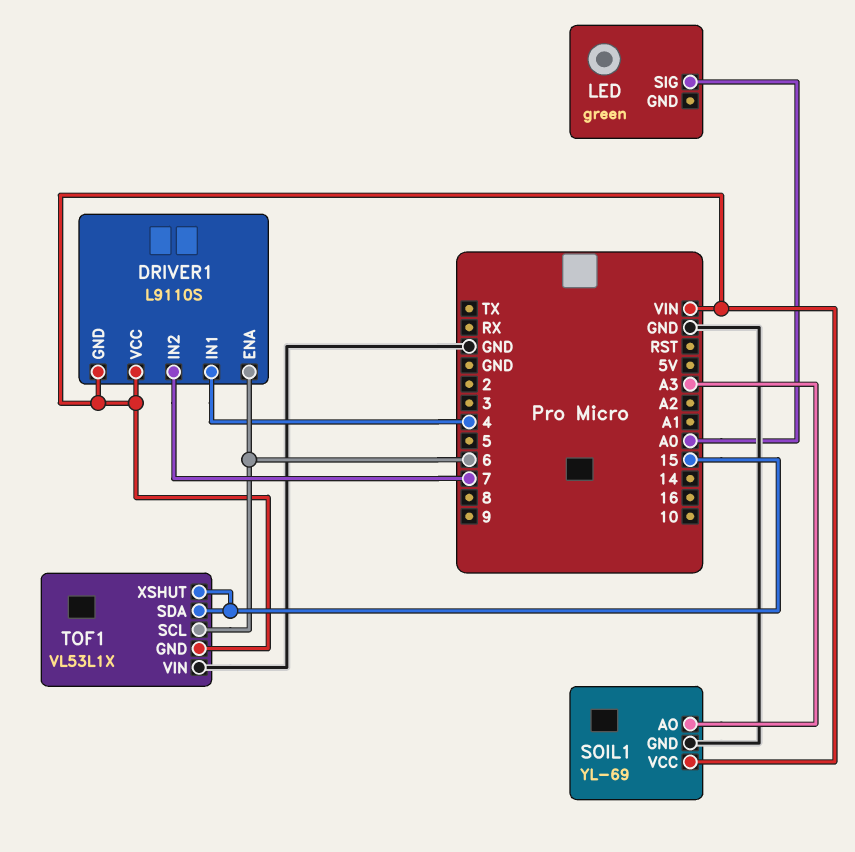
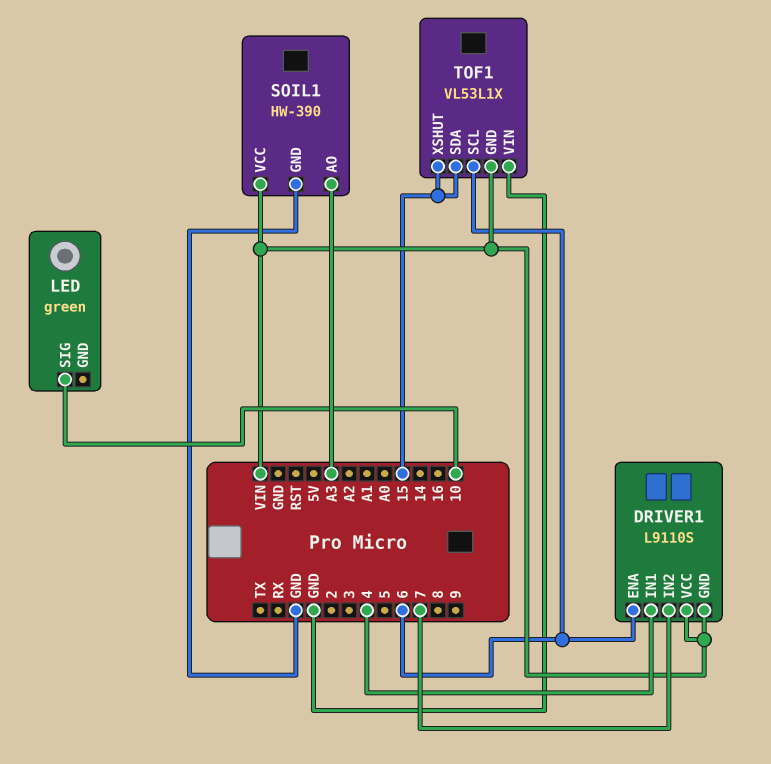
LED pin SIG: A0 -> 10
SOIL1: YL-69 -> HW-390

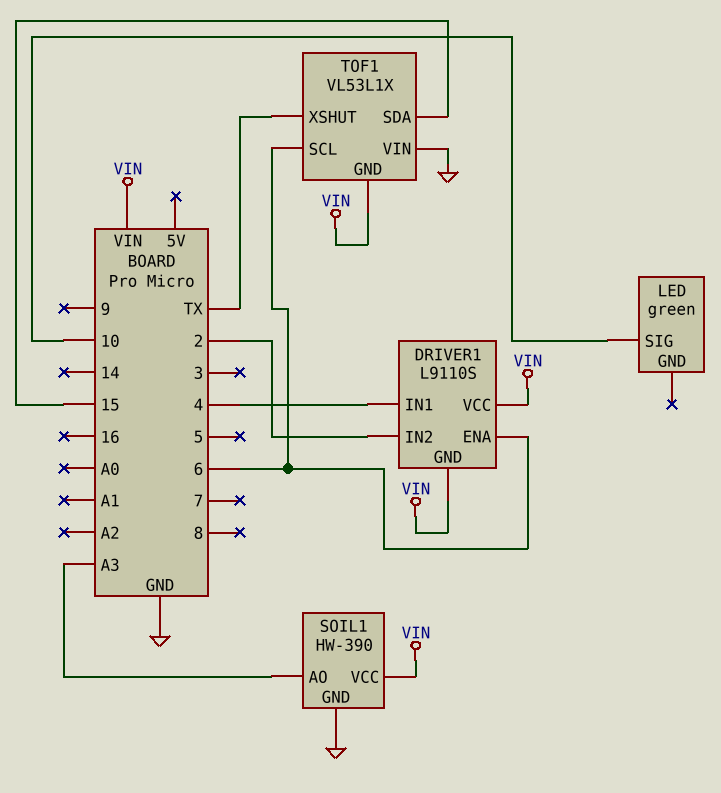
DRIVER1 pin IN2: 7 -> 2
TOF1 pin XSHUT: 15 -> TX

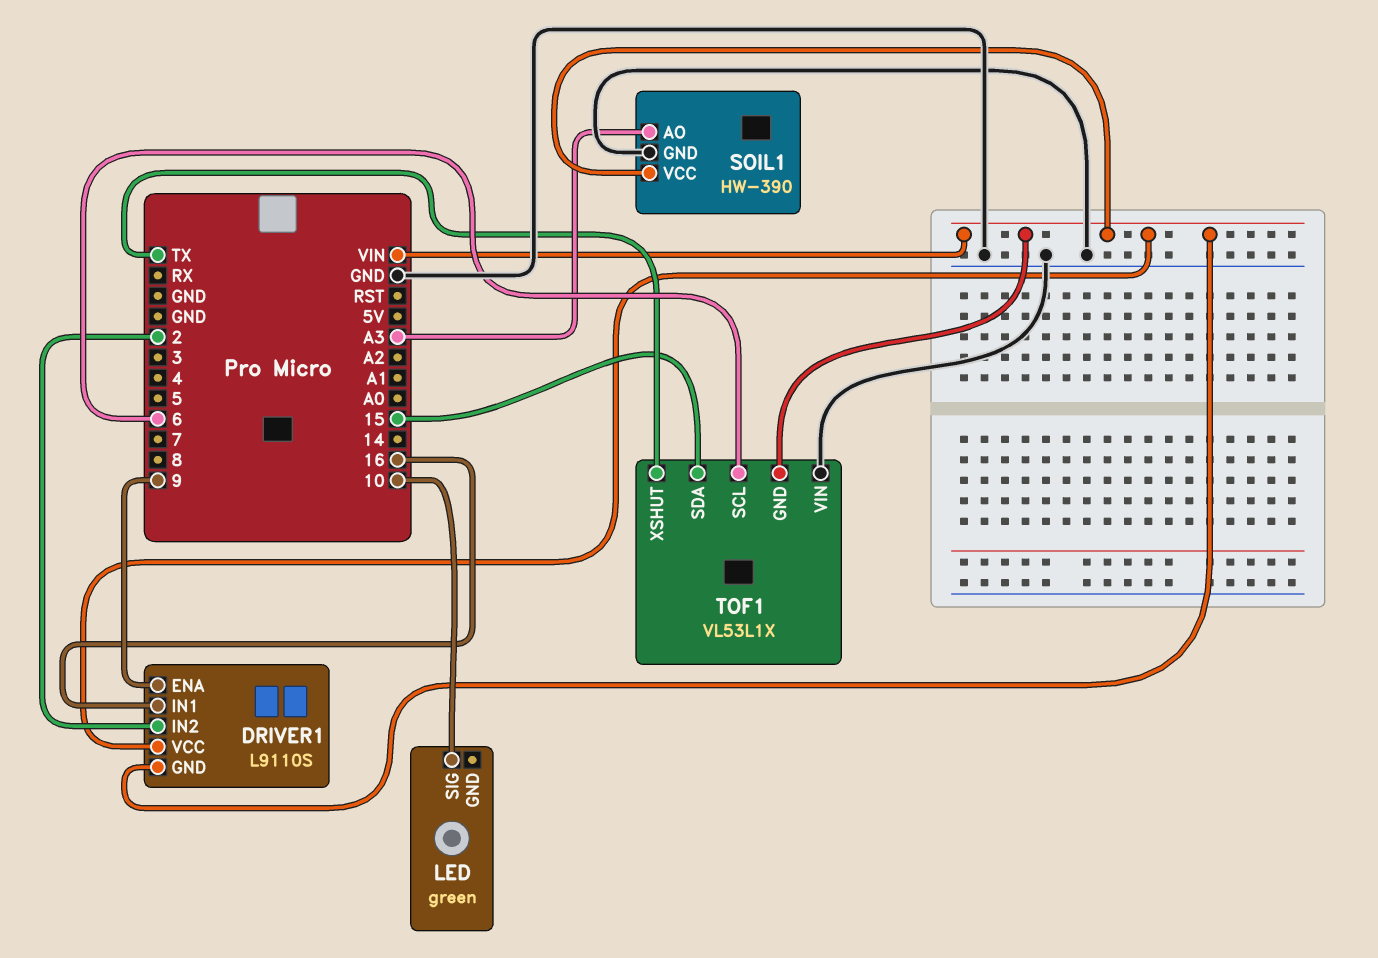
DRIVER1 pin ENA: 6 -> 9
DRIVER1 pin IN1: 4 -> 16

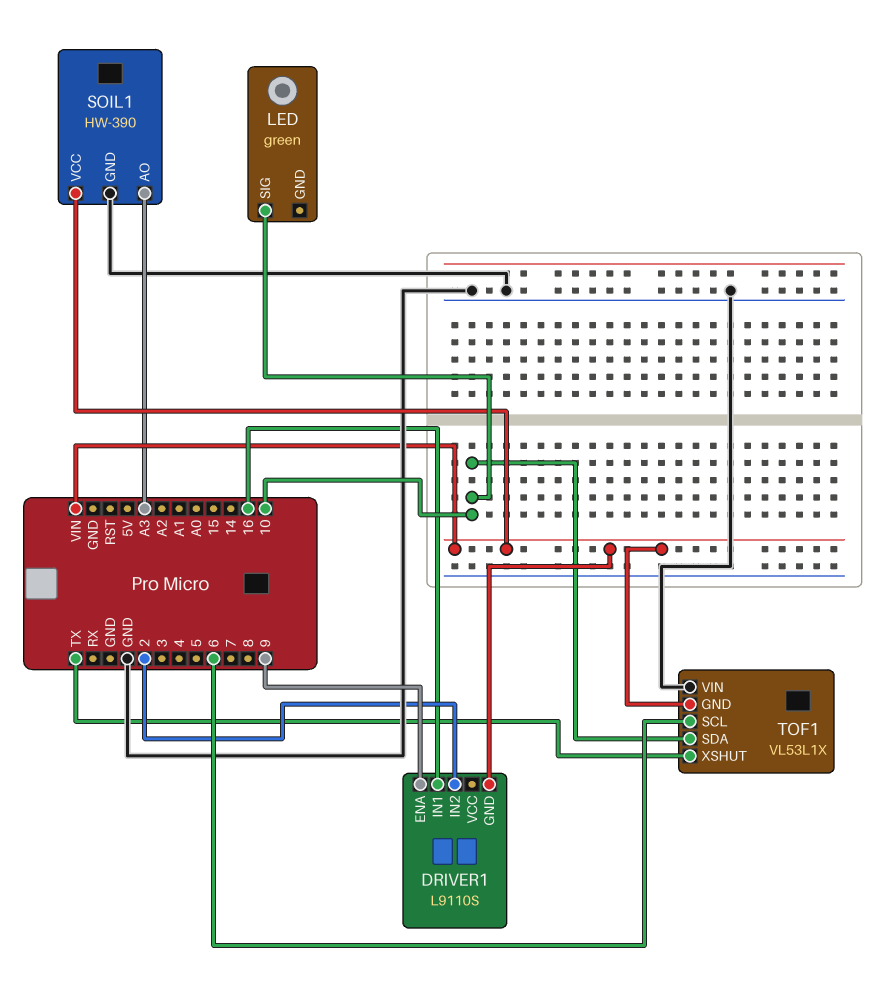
DRIVER1 pin VCC: VIN -> none
TOF1 pin SDA: 15 -> 10

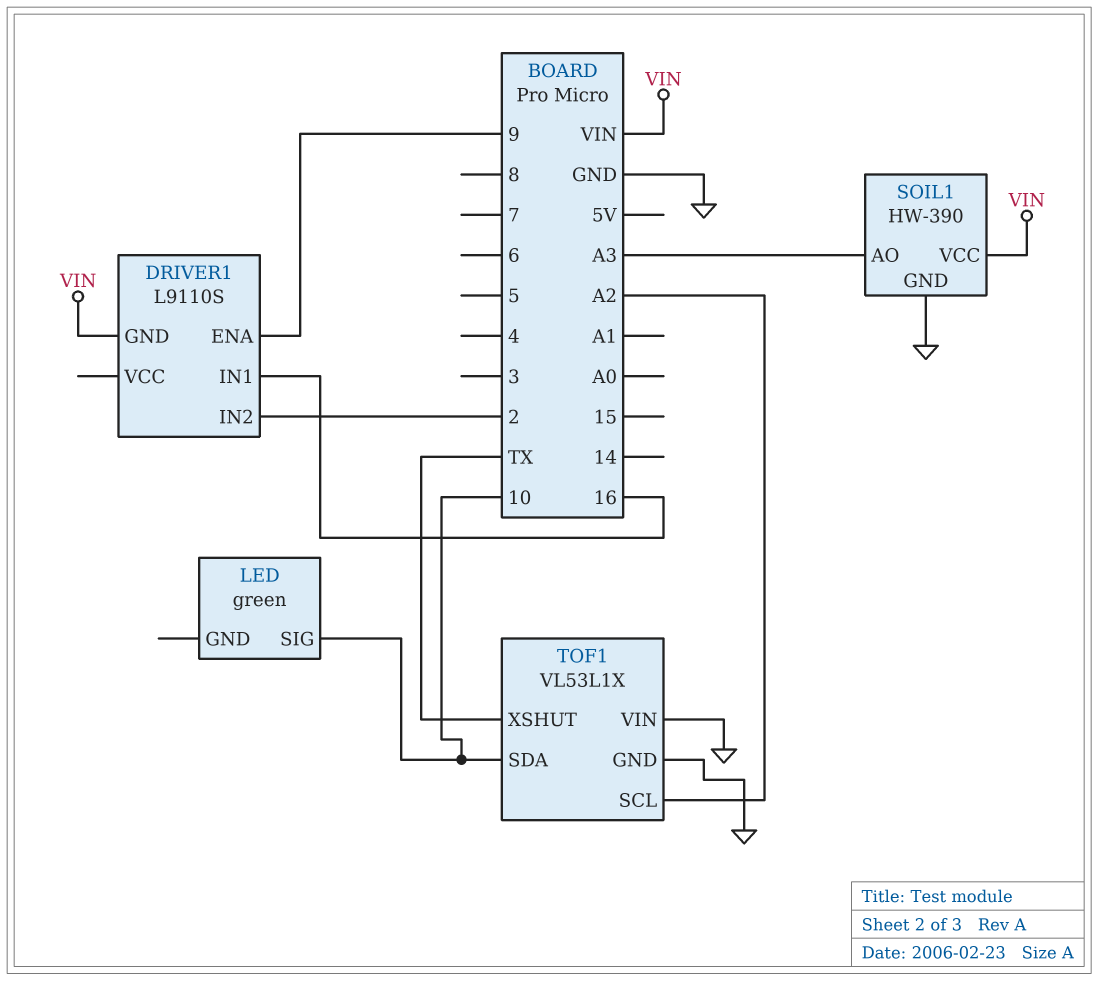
TOF1 pin GND: VIN -> GND
TOF1 pin SCL: 6 -> A2

